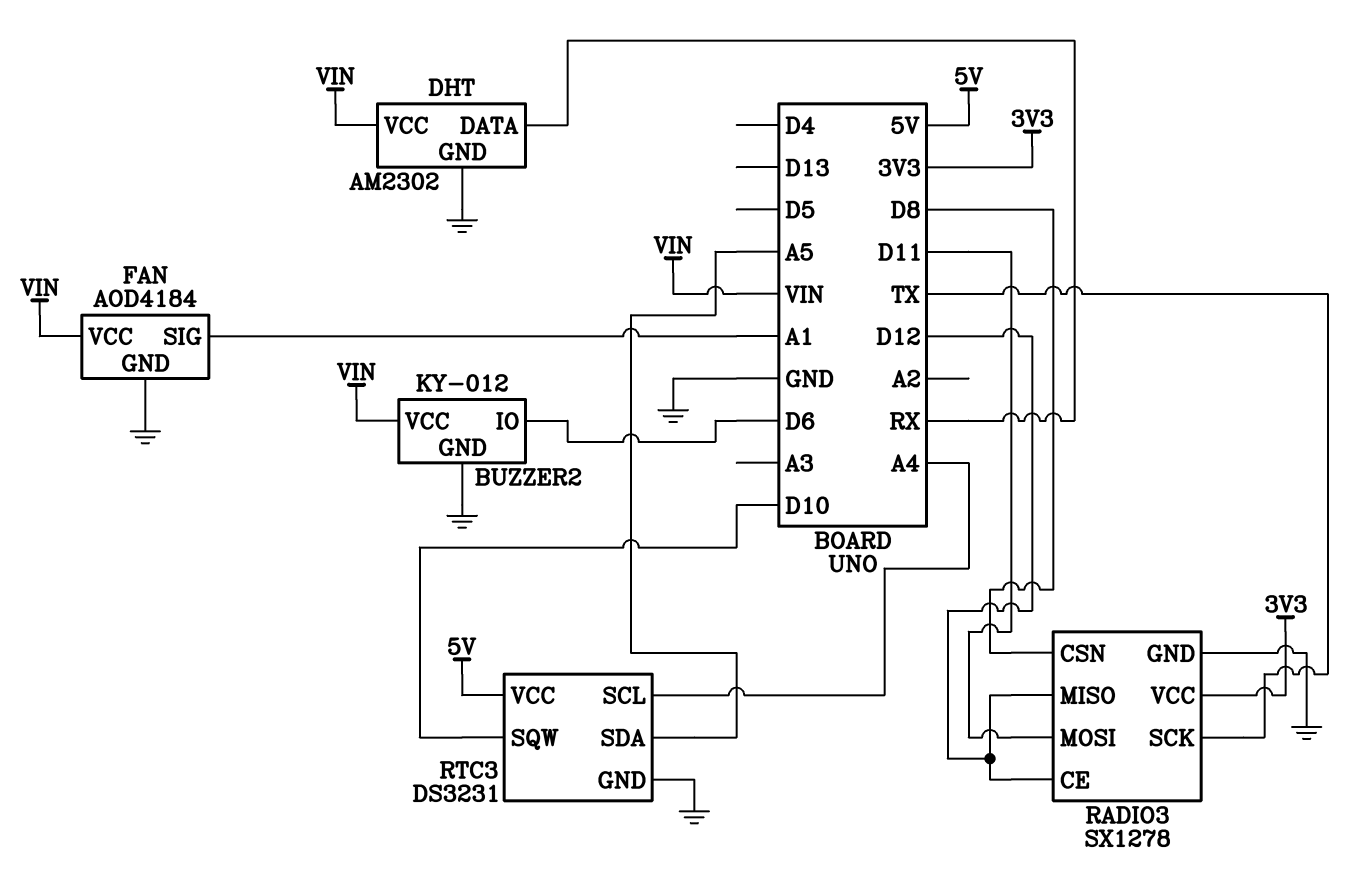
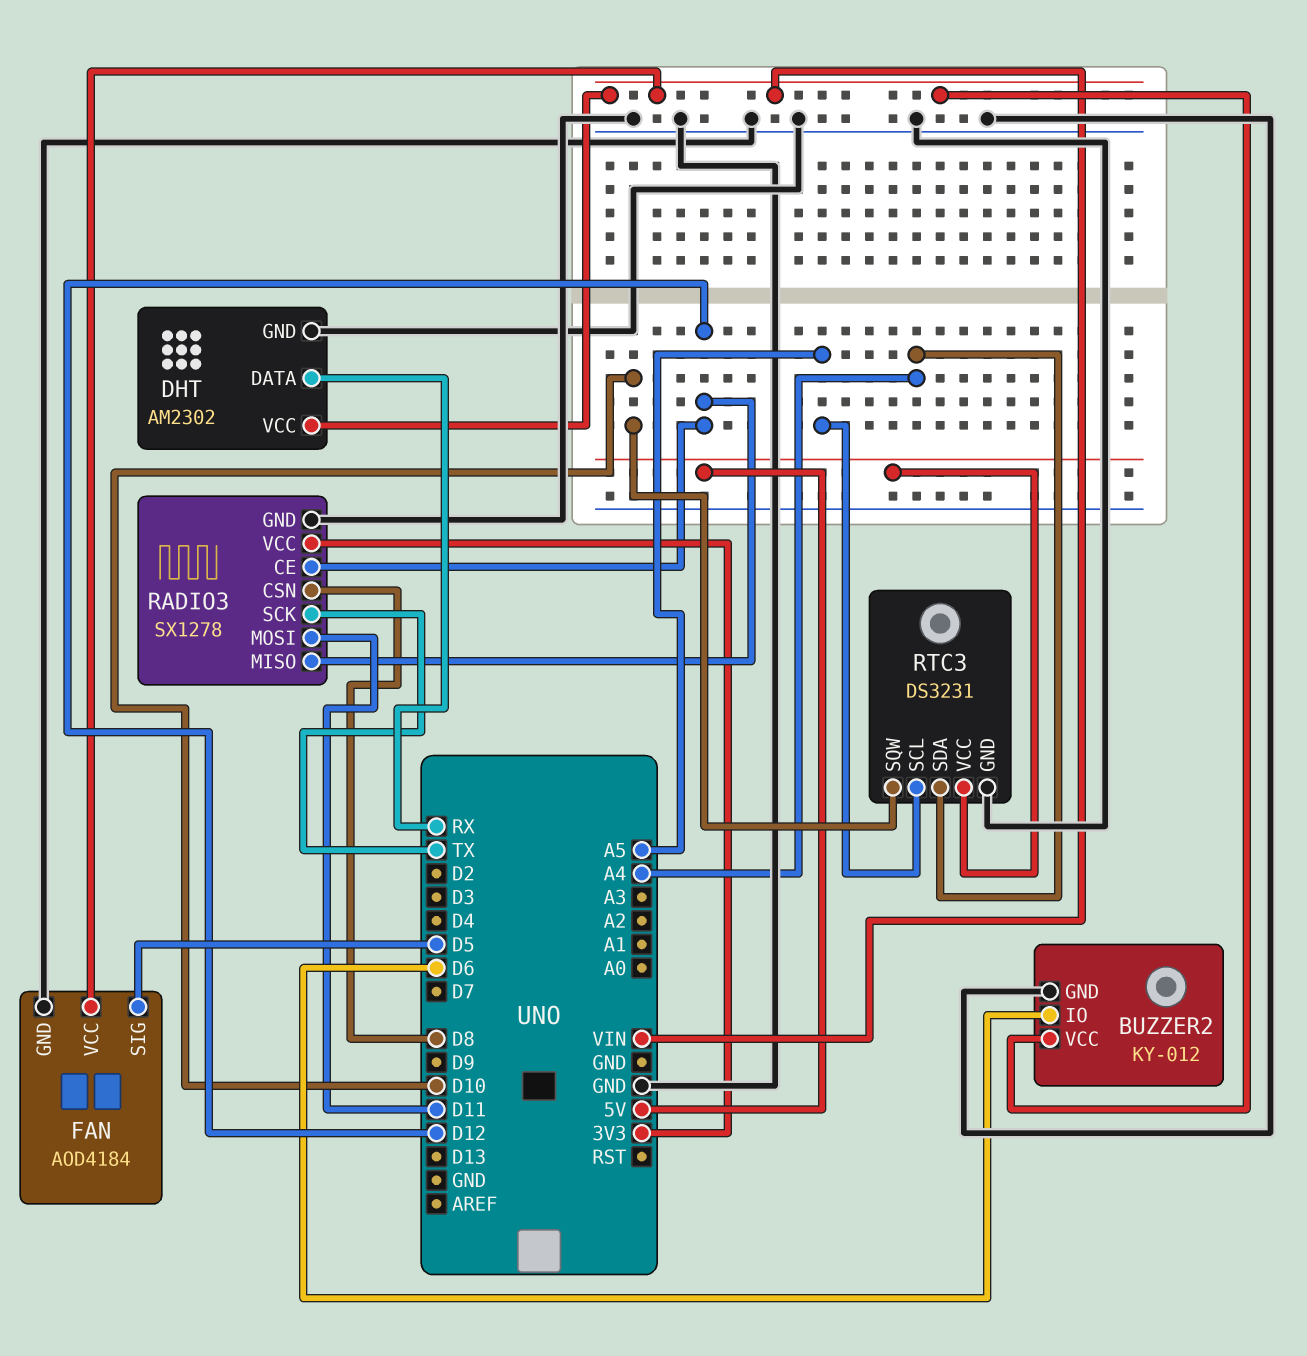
FAN pin SIG: A1 -> D5
RTC3 pin SCL: A4 -> A5
RTC3 pin SDA: A5 -> A4

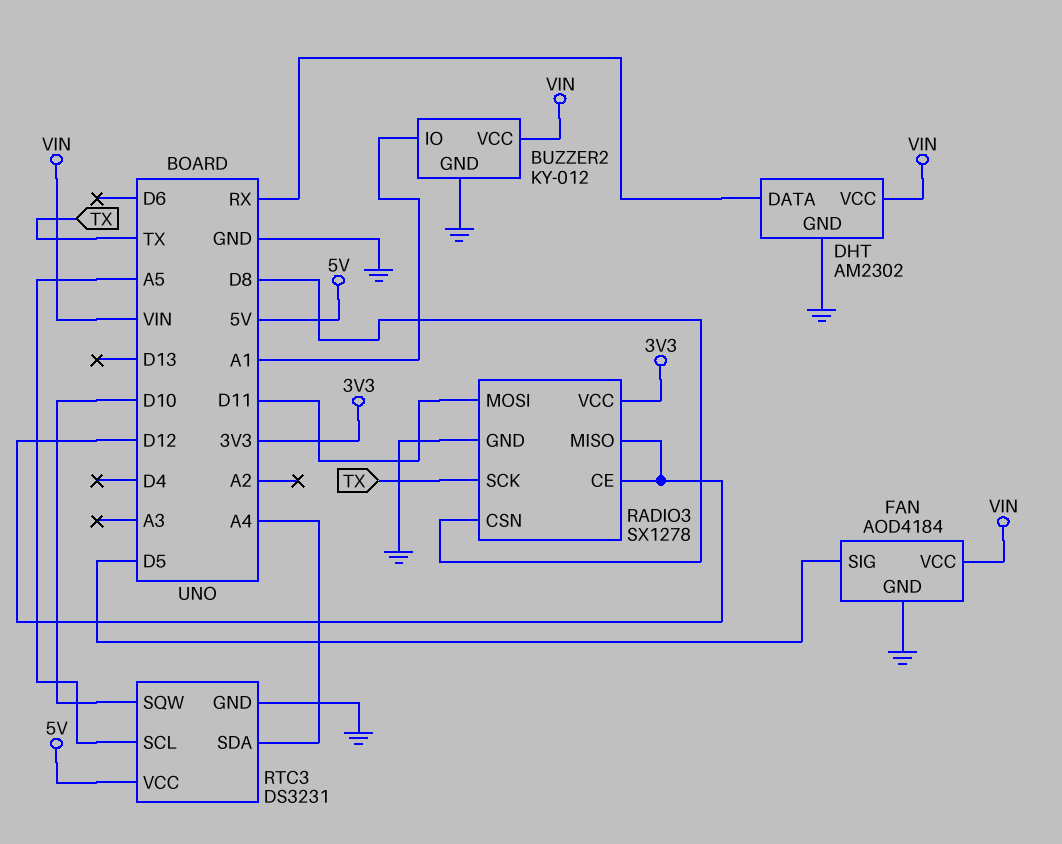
BUZZER2 pin IO: D6 -> A1

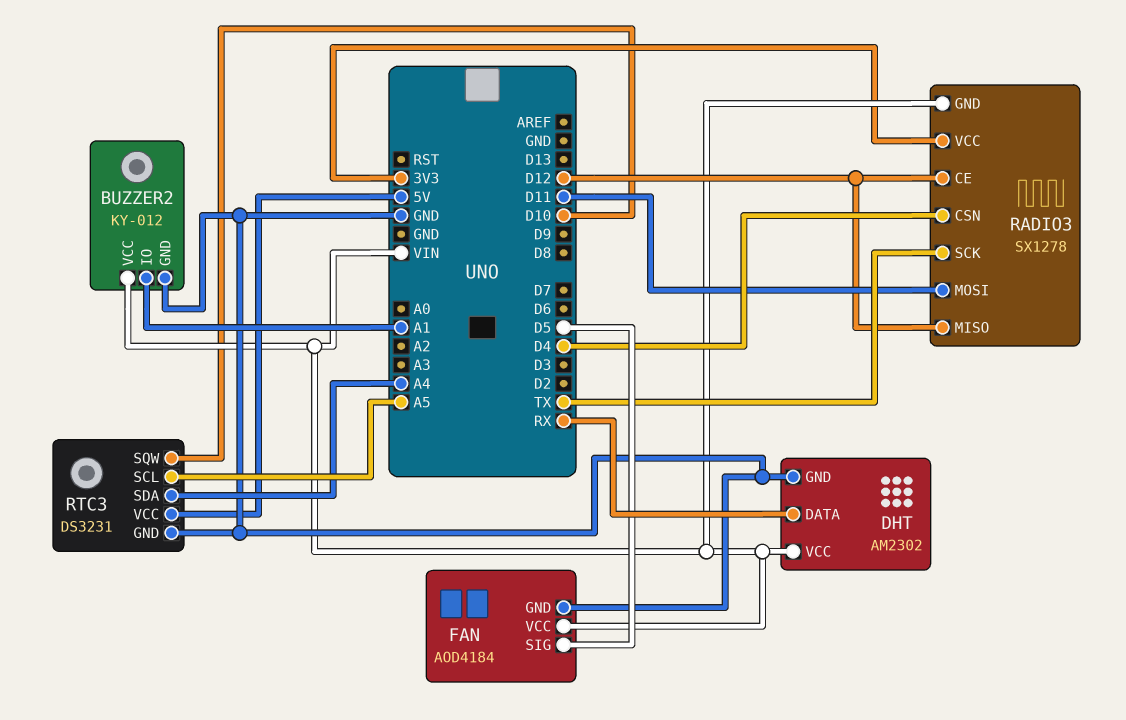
RADIO3 pin CSN: D8 -> D4
RADIO3 pin GND: GND -> VIN

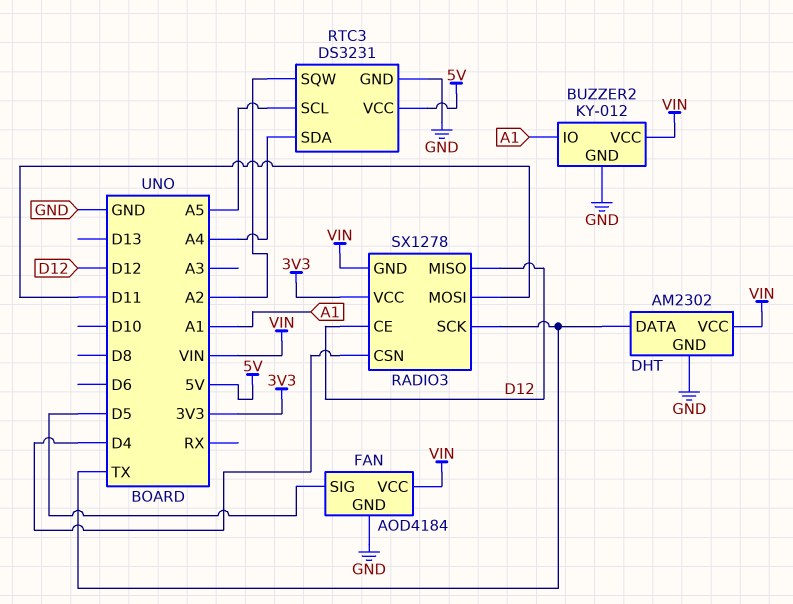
DHT pin DATA: RX -> TX
RTC3 pin SQW: D10 -> A2

